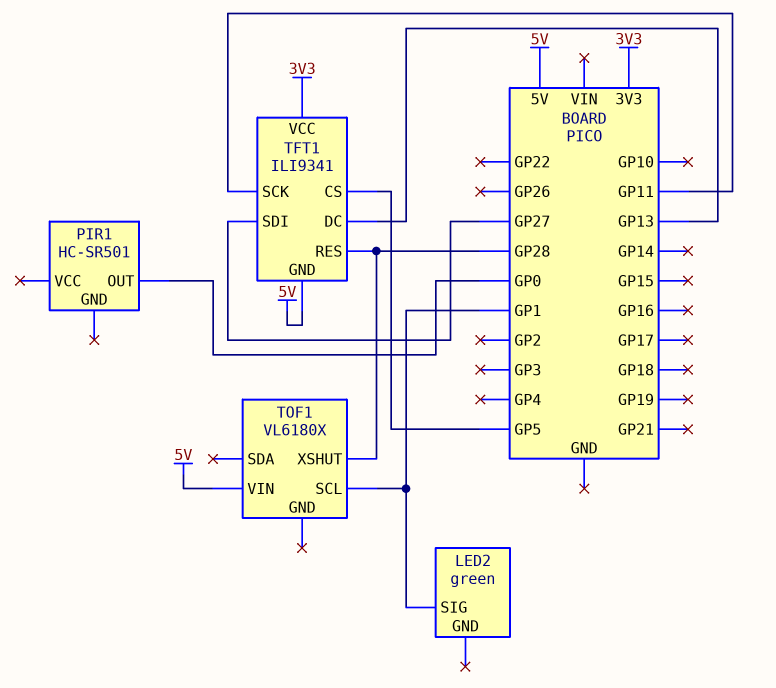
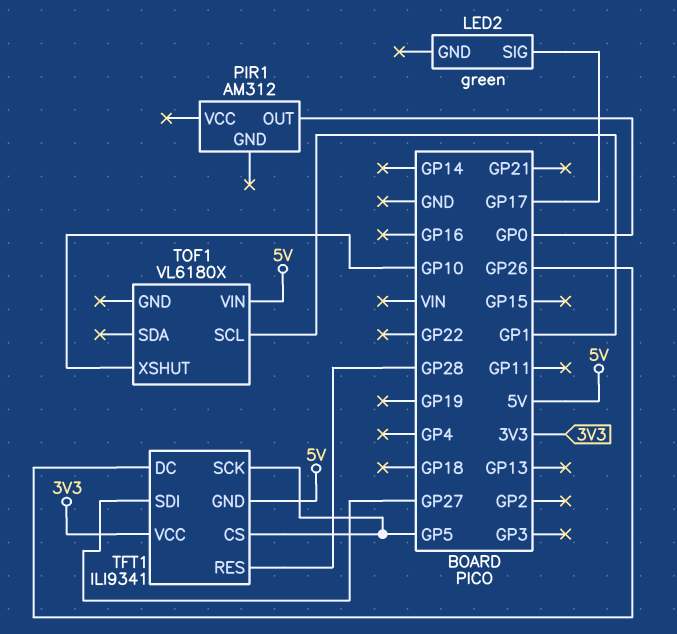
LED2 pin SIG: GP1 -> GP17
PIR1: HC-SR501 -> AM312
TFT1 pin DC: GP13 -> GP26
TFT1 pin SCK: GP11 -> GP5
TOF1 pin XSHUT: GP28 -> GP10

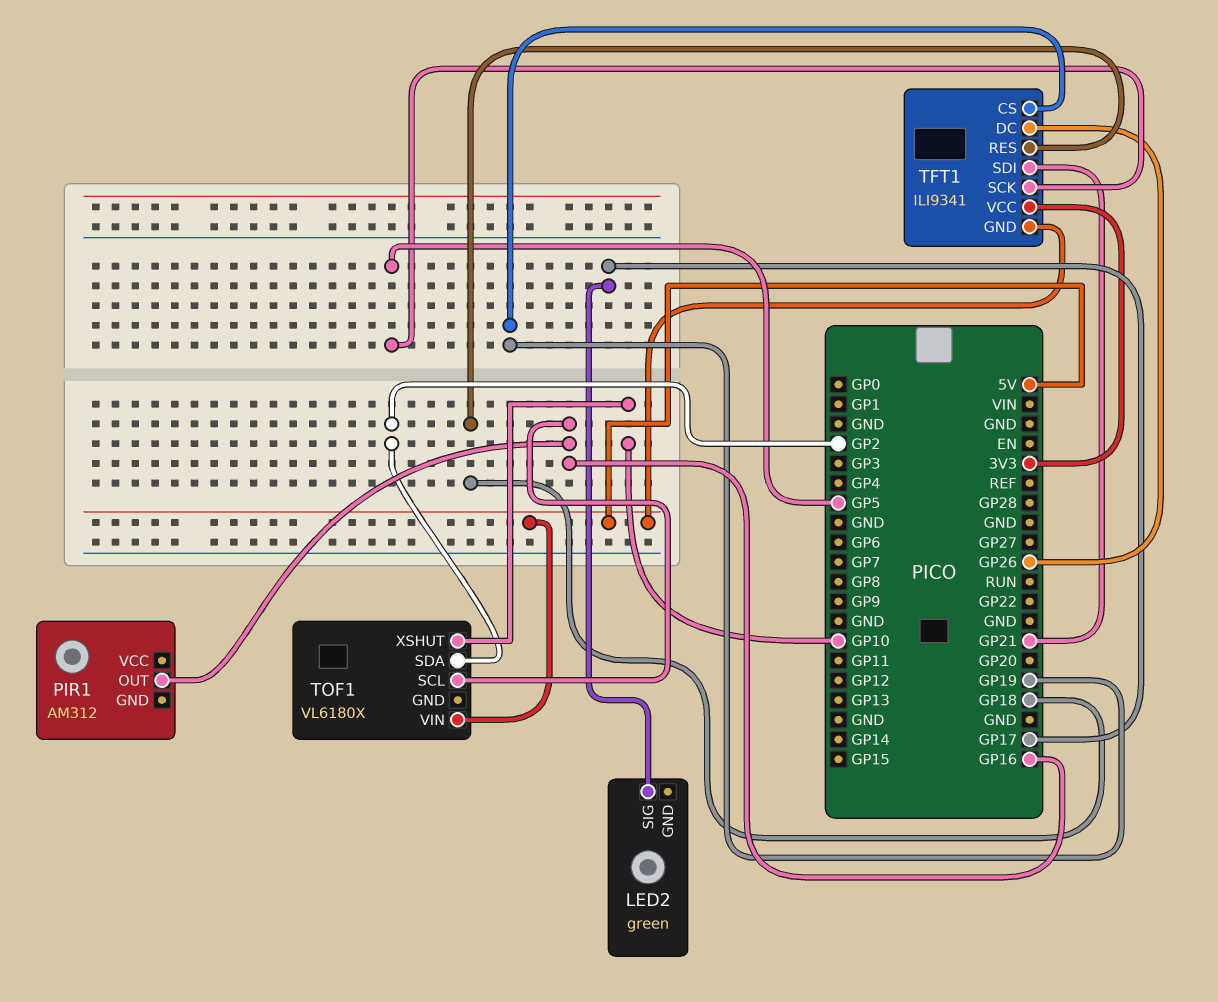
PIR1 pin OUT: GP0 -> GP16
TFT1 pin CS: GP5 -> GP19
TFT1 pin RES: GP28 -> GP18
TFT1 pin SDI: GP27 -> GP21
TOF1 pin SCL: GP1 -> GP16
TOF1 pin SDA: none -> GP2

